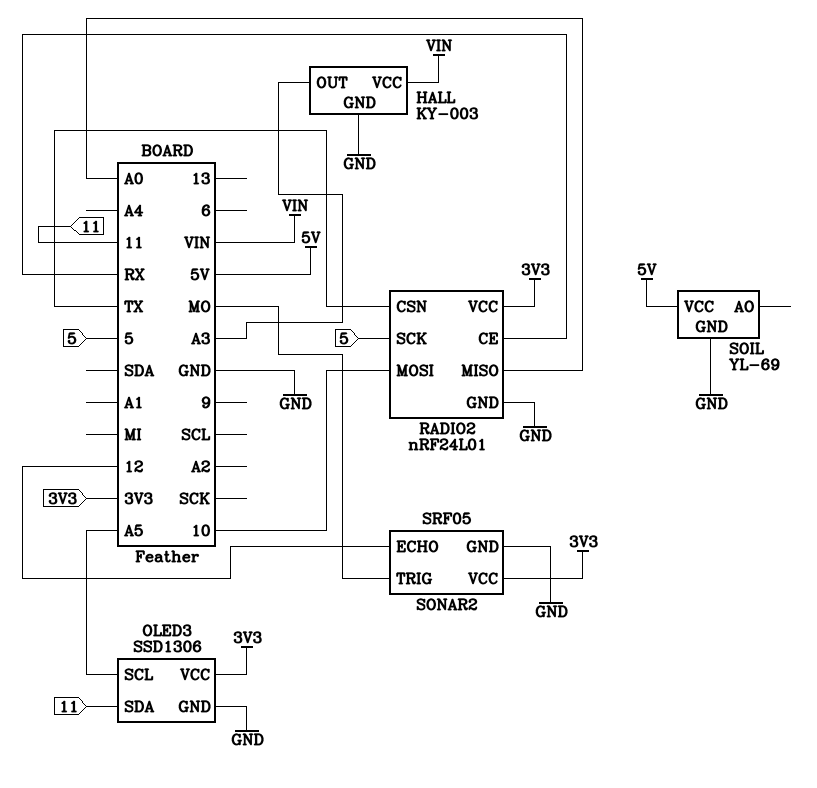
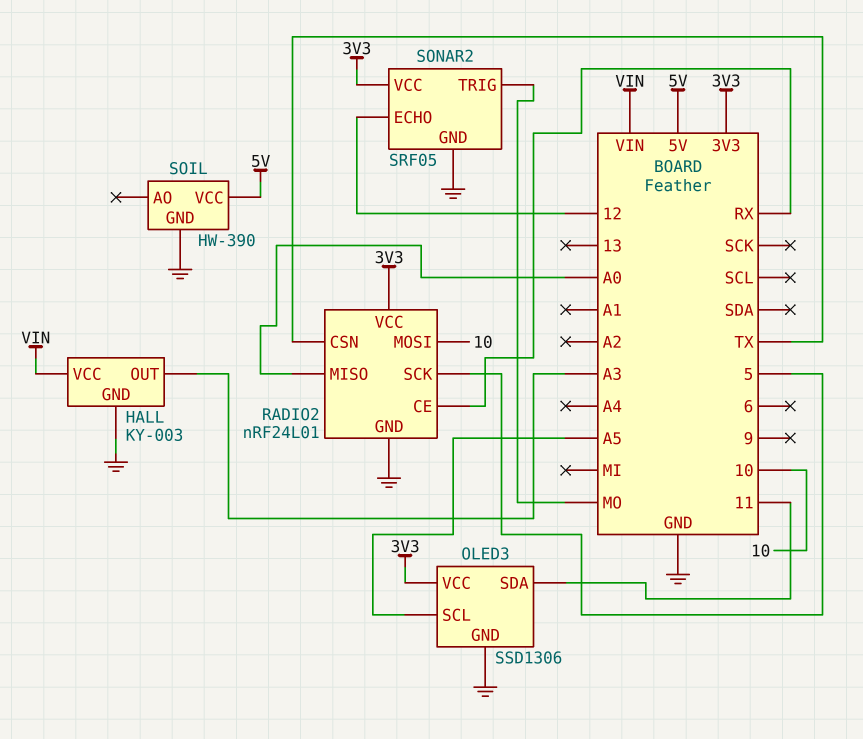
SOIL: YL-69 -> HW-390

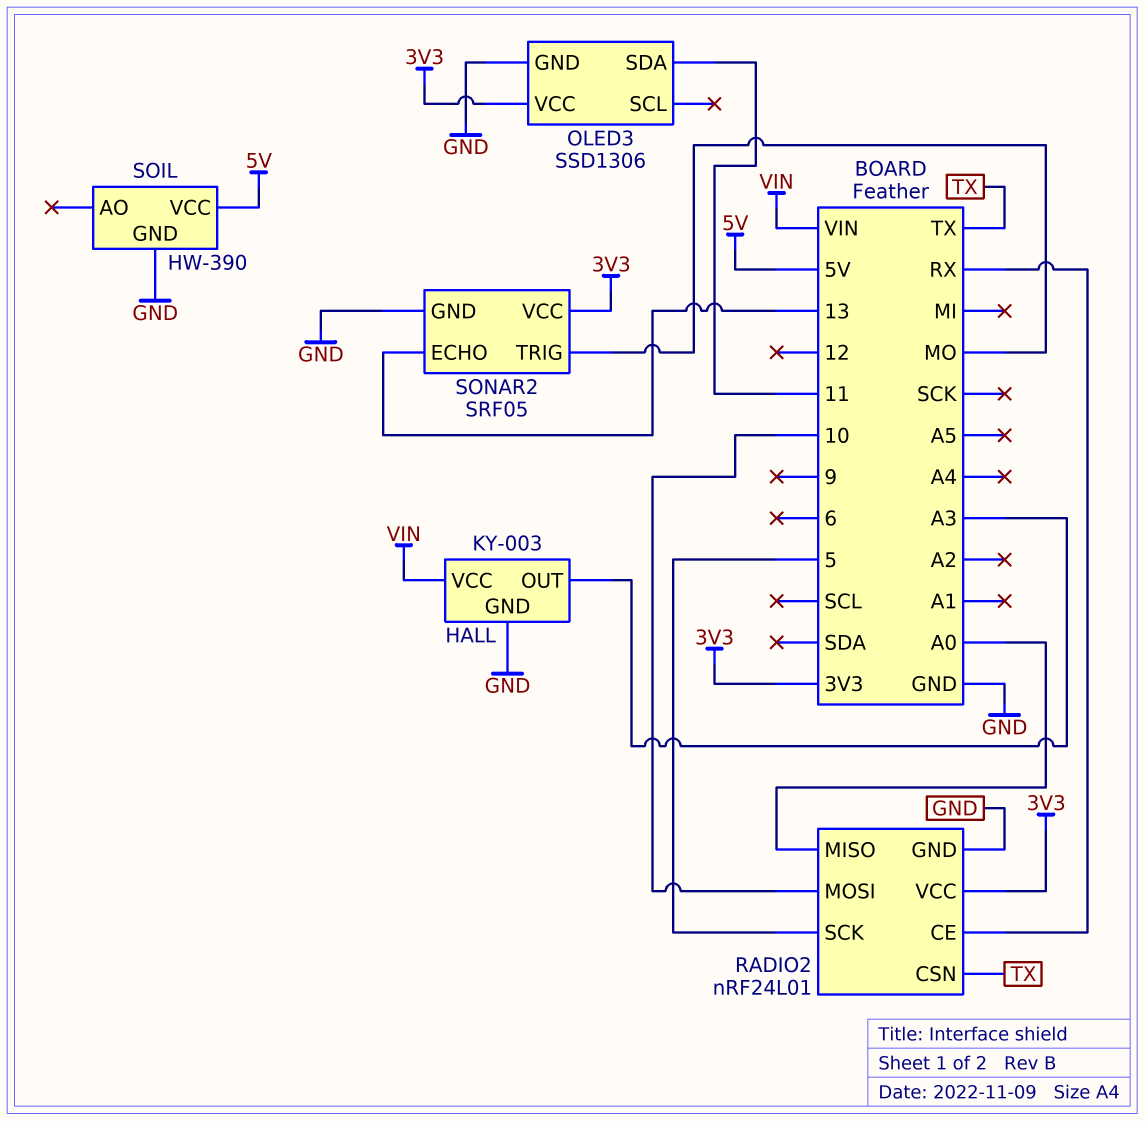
OLED3 pin SCL: A5 -> none
SONAR2 pin ECHO: 12 -> 13

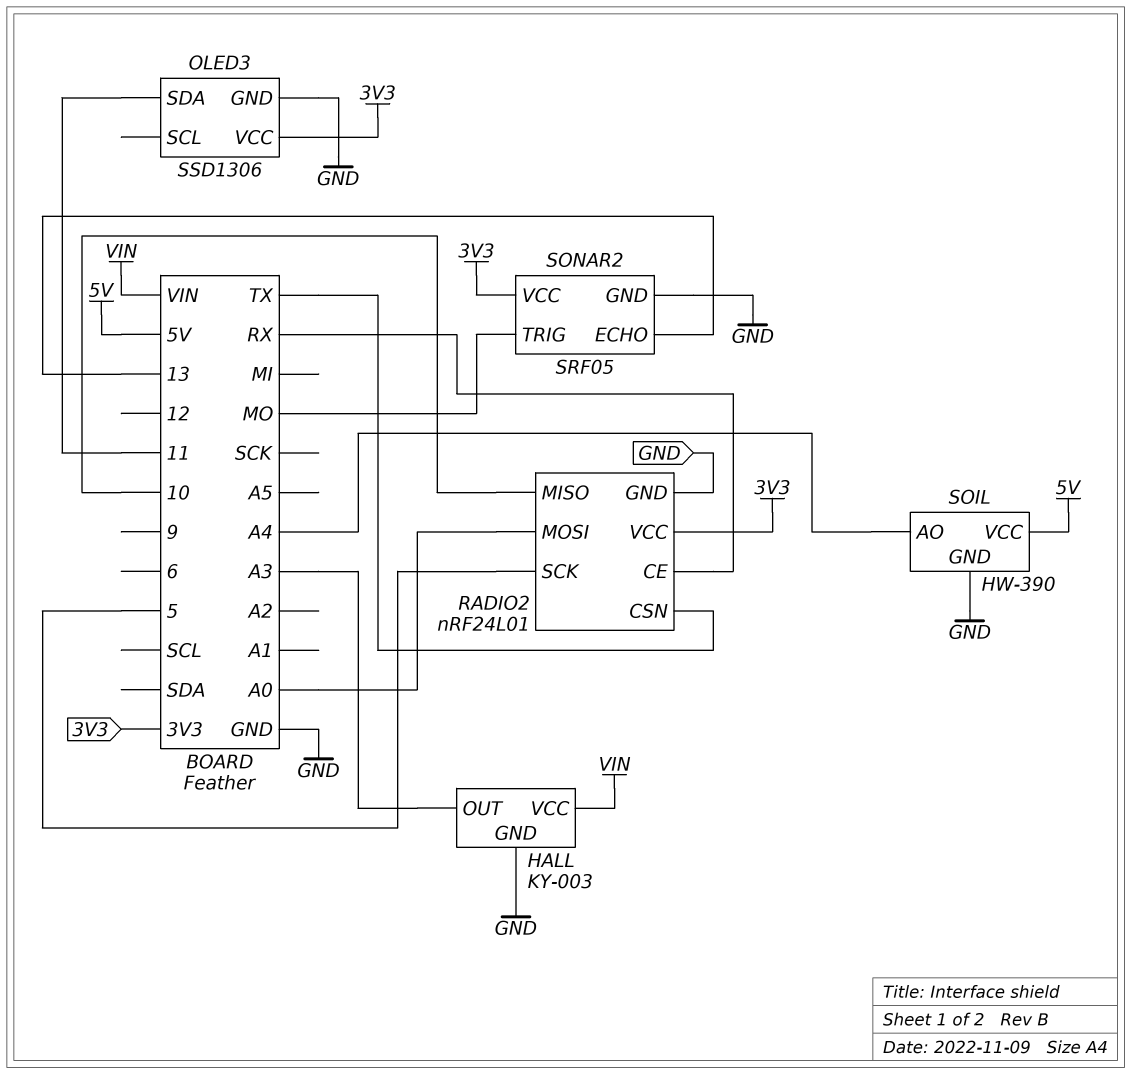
RADIO2 pin MISO: A0 -> 10
RADIO2 pin MOSI: 10 -> A0
SOIL pin AO: none -> A4

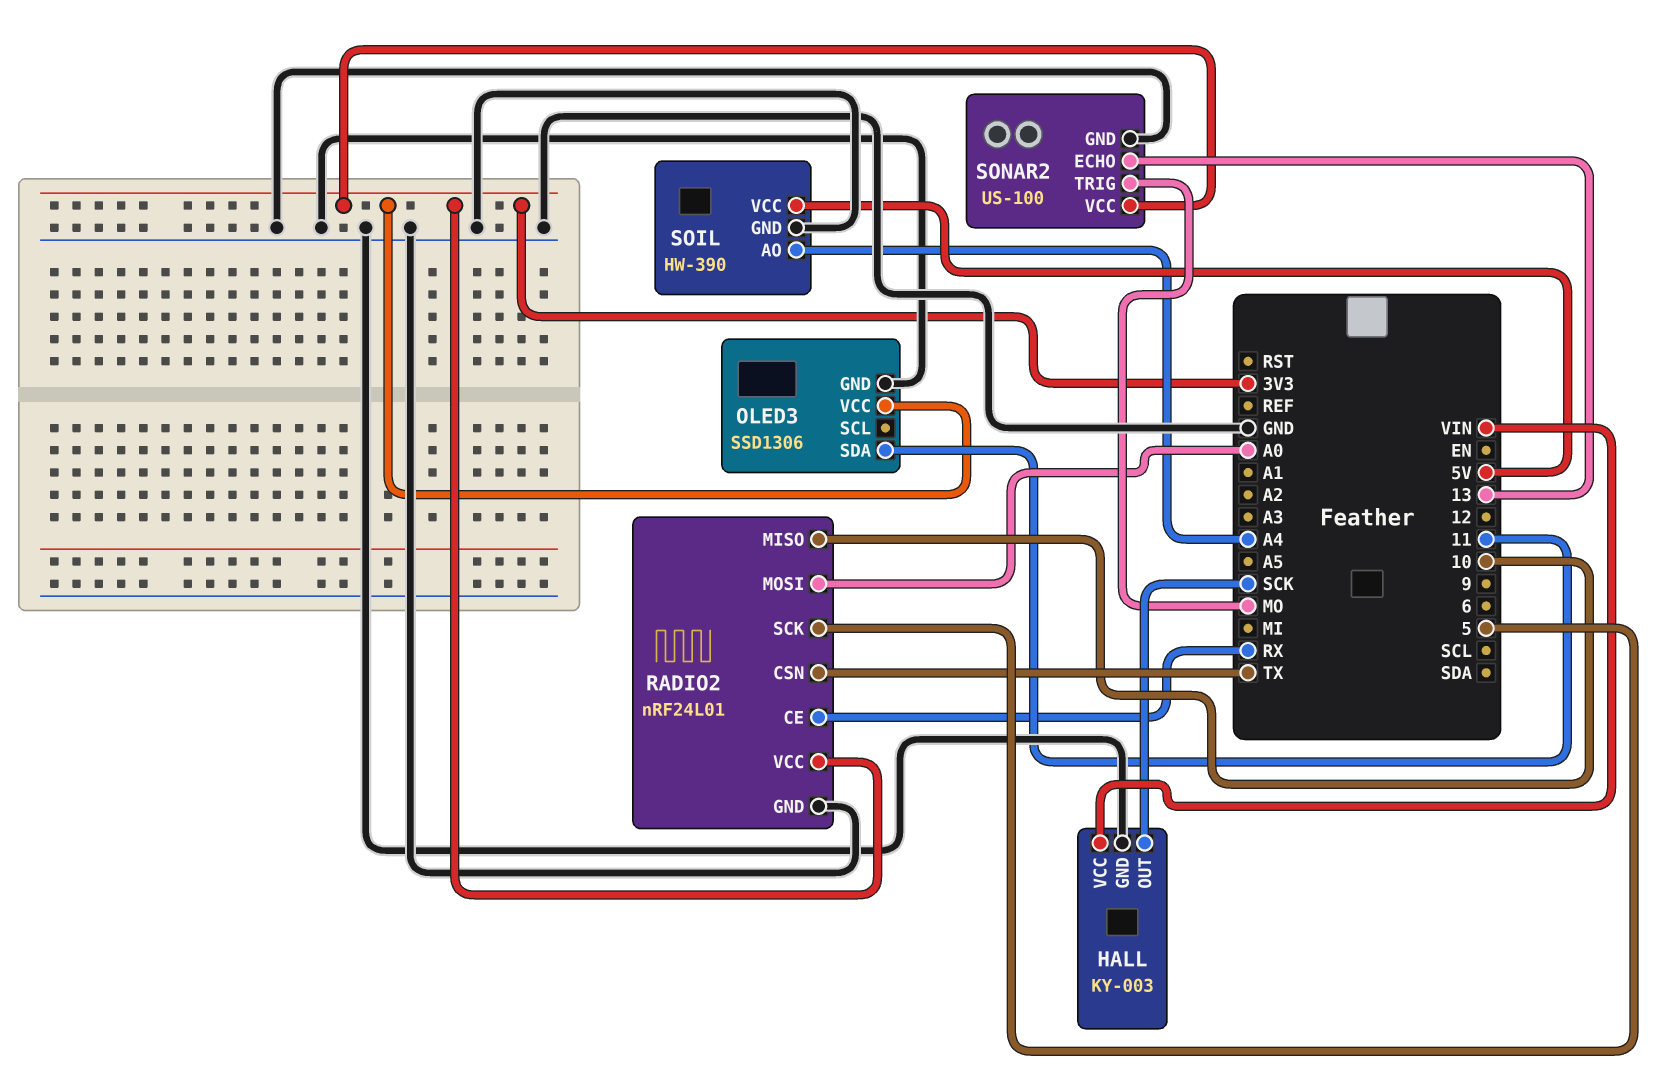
HALL pin OUT: A3 -> SCK
SONAR2: SRF05 -> US-100

